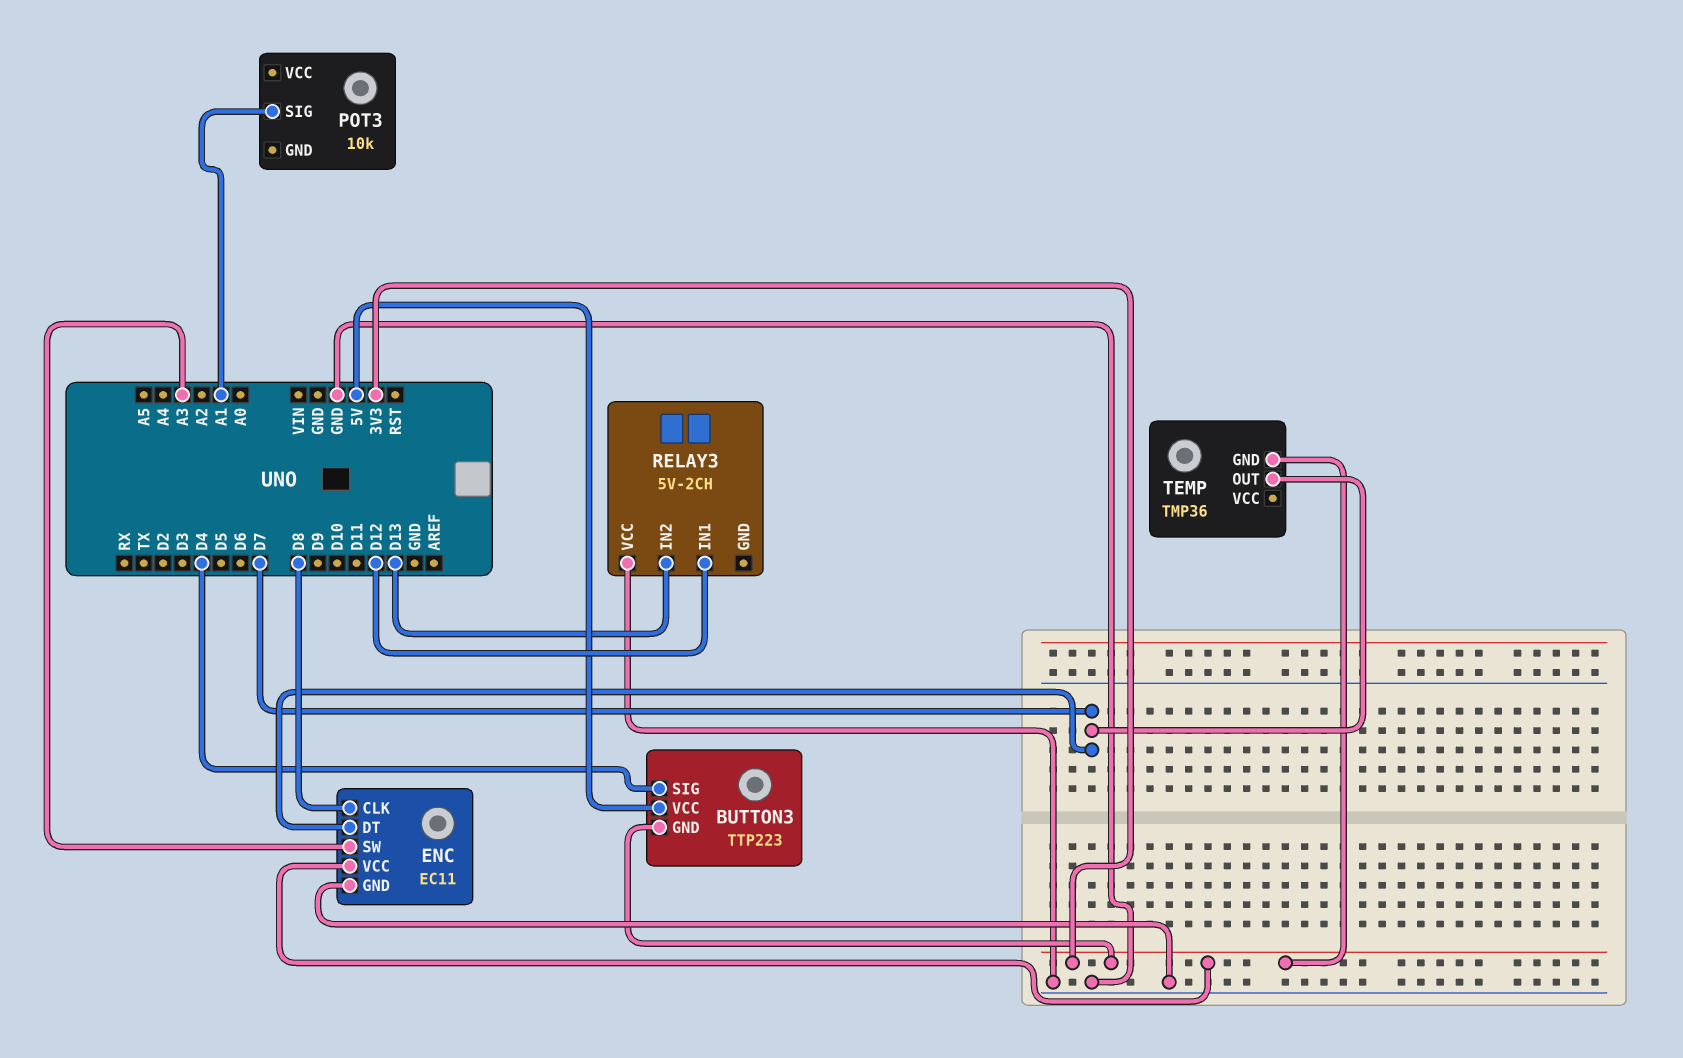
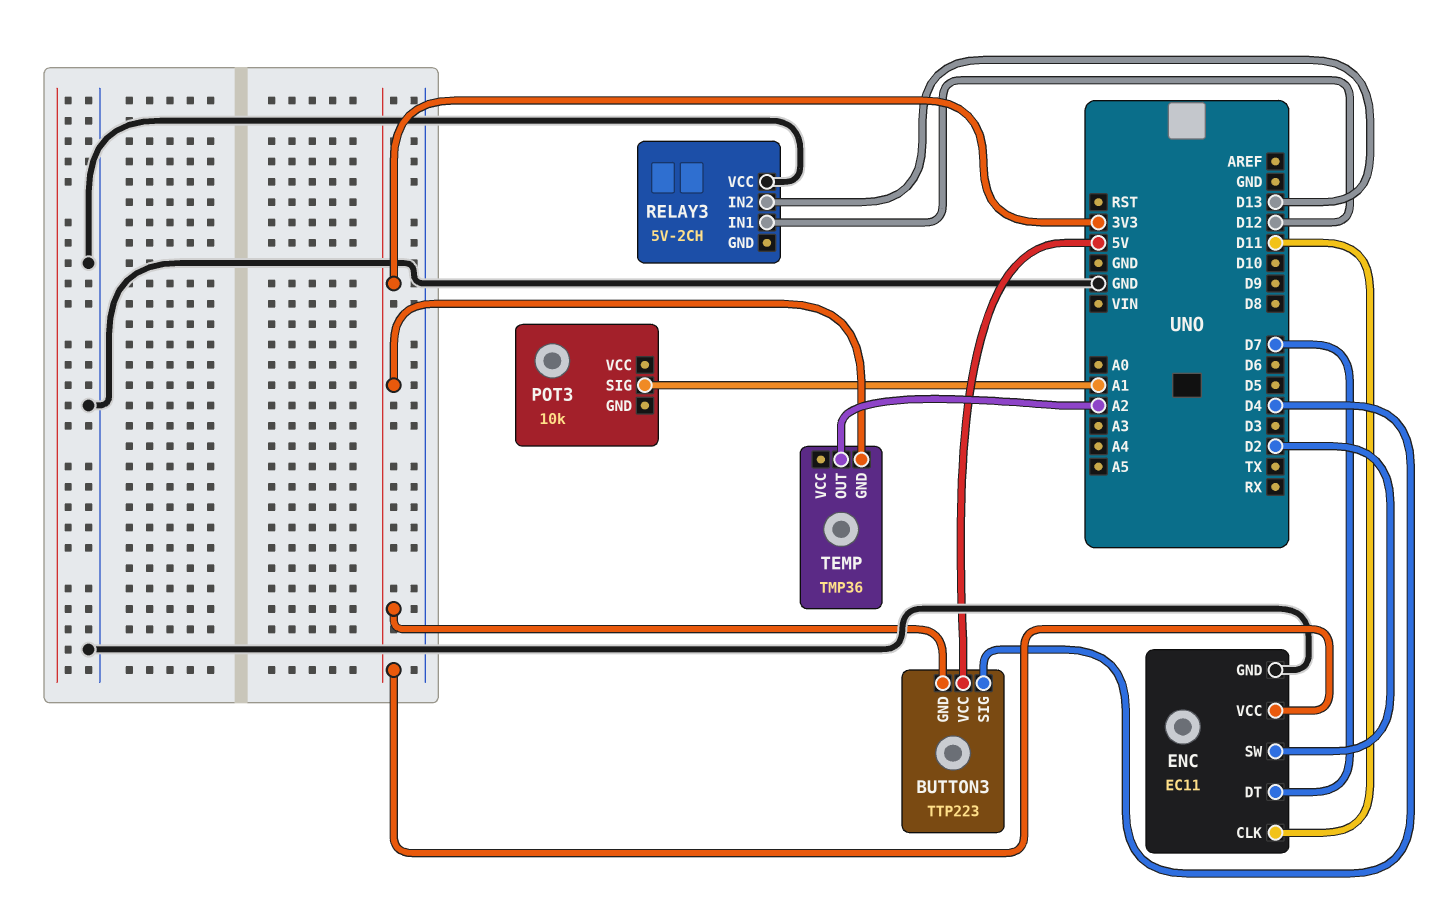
ENC pin CLK: D8 -> D11
ENC pin SW: A3 -> D2
TEMP pin OUT: D7 -> A2

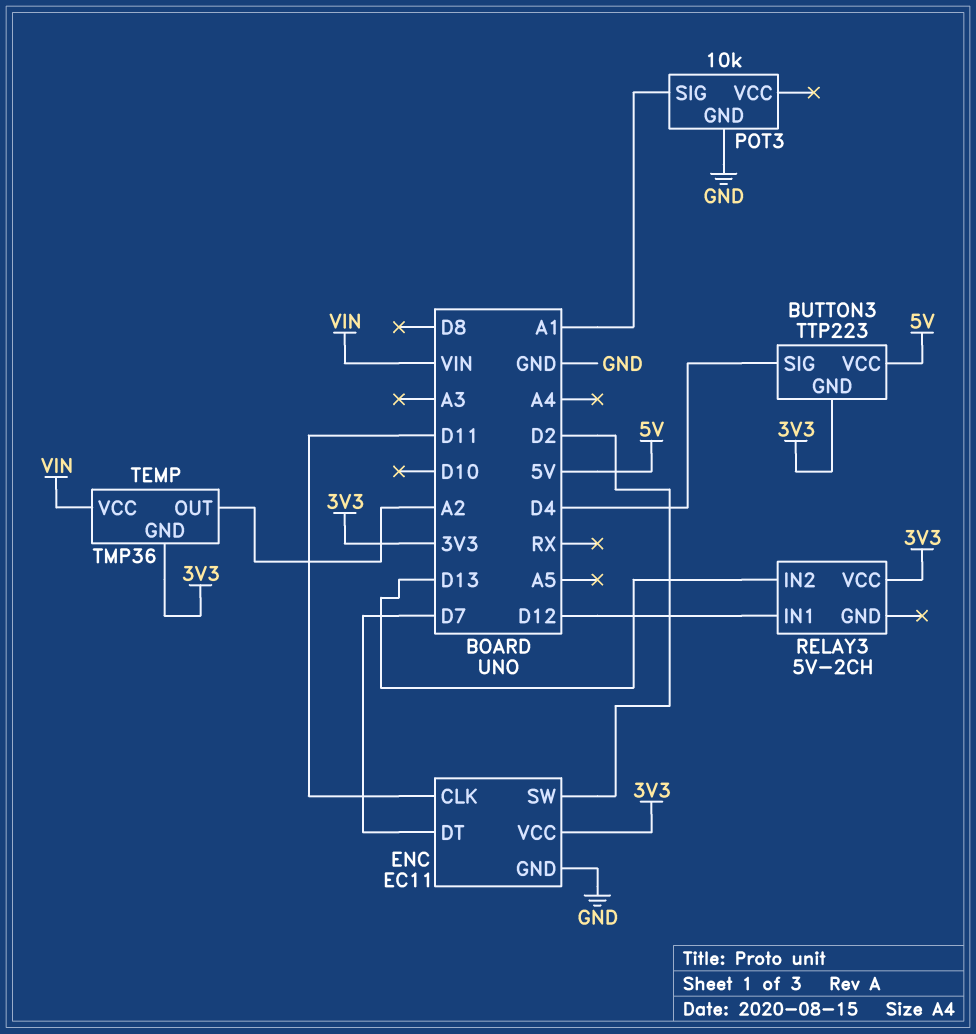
POT3 pin GND: none -> GND
RELAY3 pin VCC: GND -> 3V3
TEMP pin VCC: none -> VIN

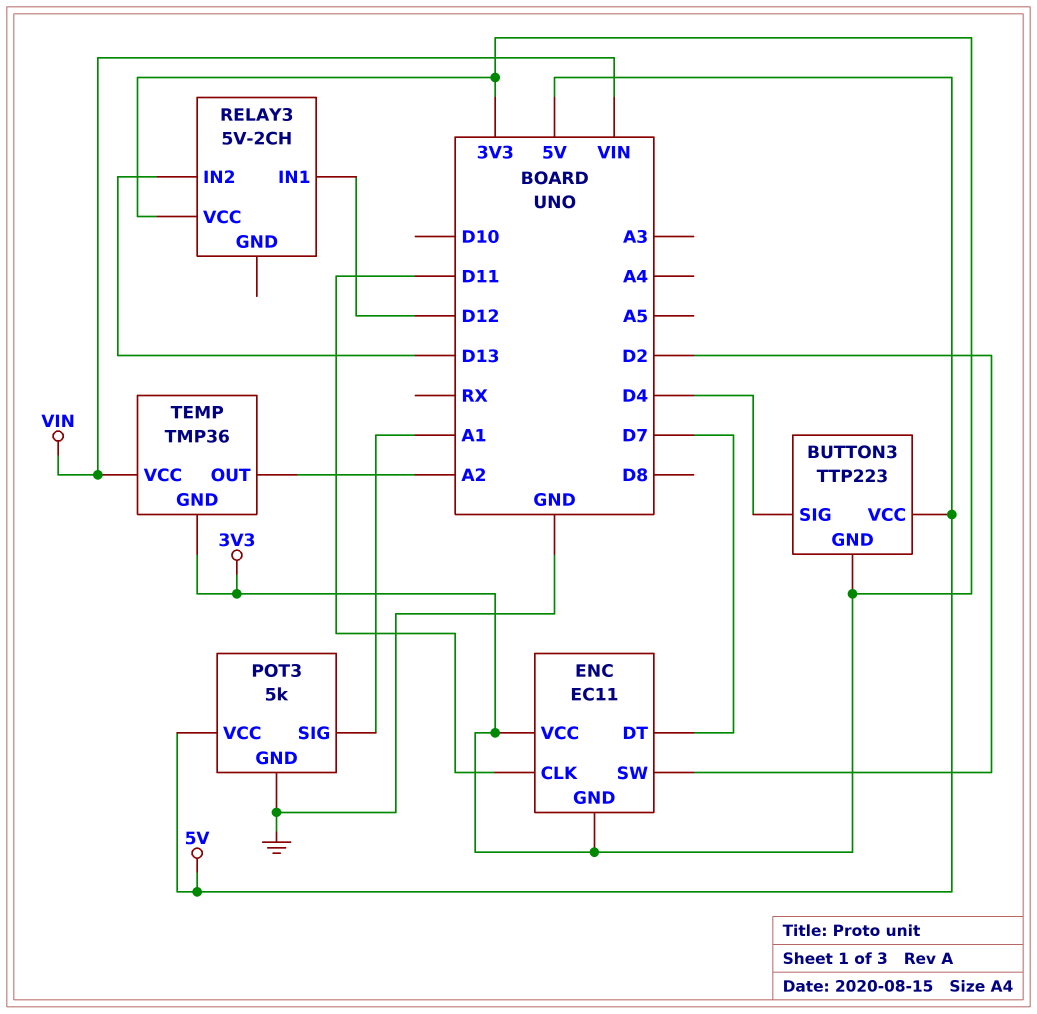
ENC pin GND: GND -> 3V3
POT3: 10k -> 5k
POT3 pin VCC: none -> 5V

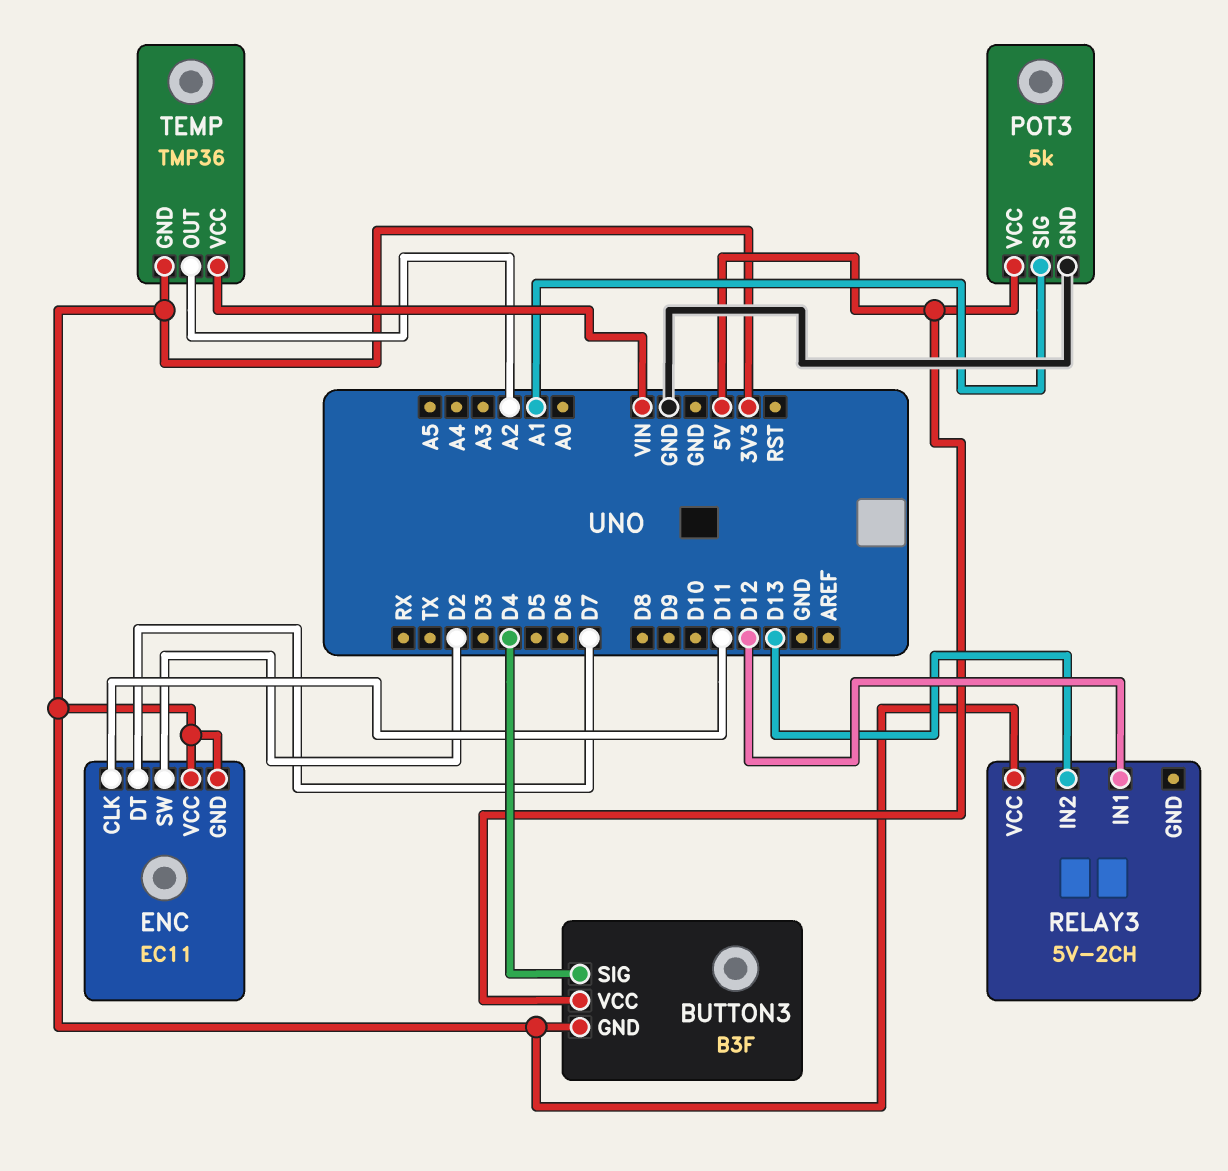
BUTTON3: TTP223 -> B3F

